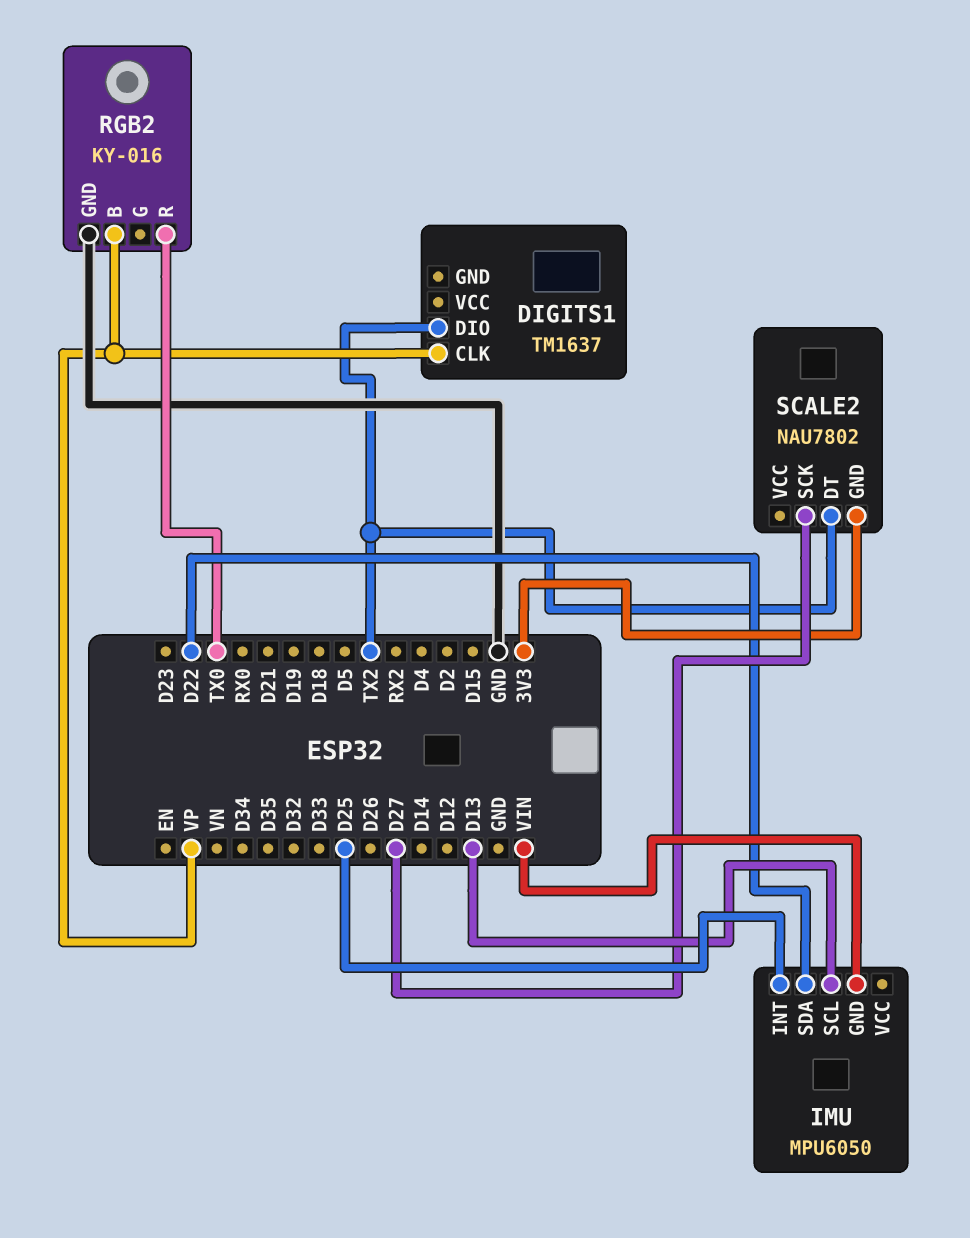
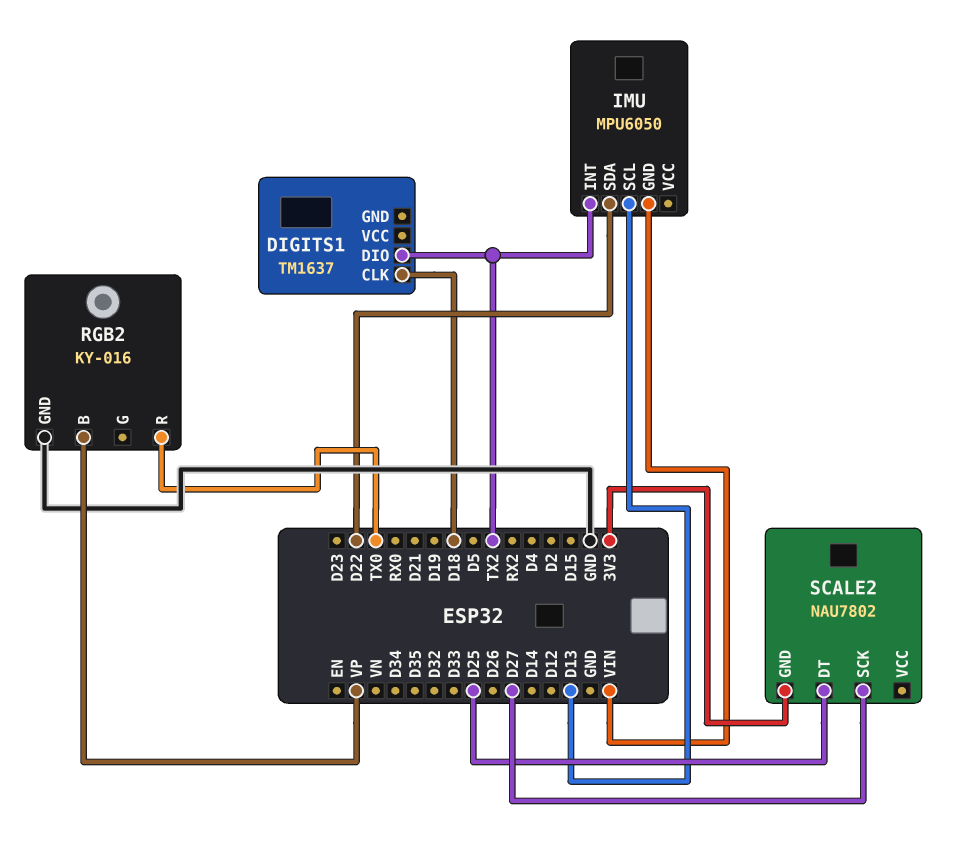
DIGITS1 pin CLK: VP -> D18
IMU pin INT: D25 -> TX2
SCALE2 pin DT: TX2 -> D25

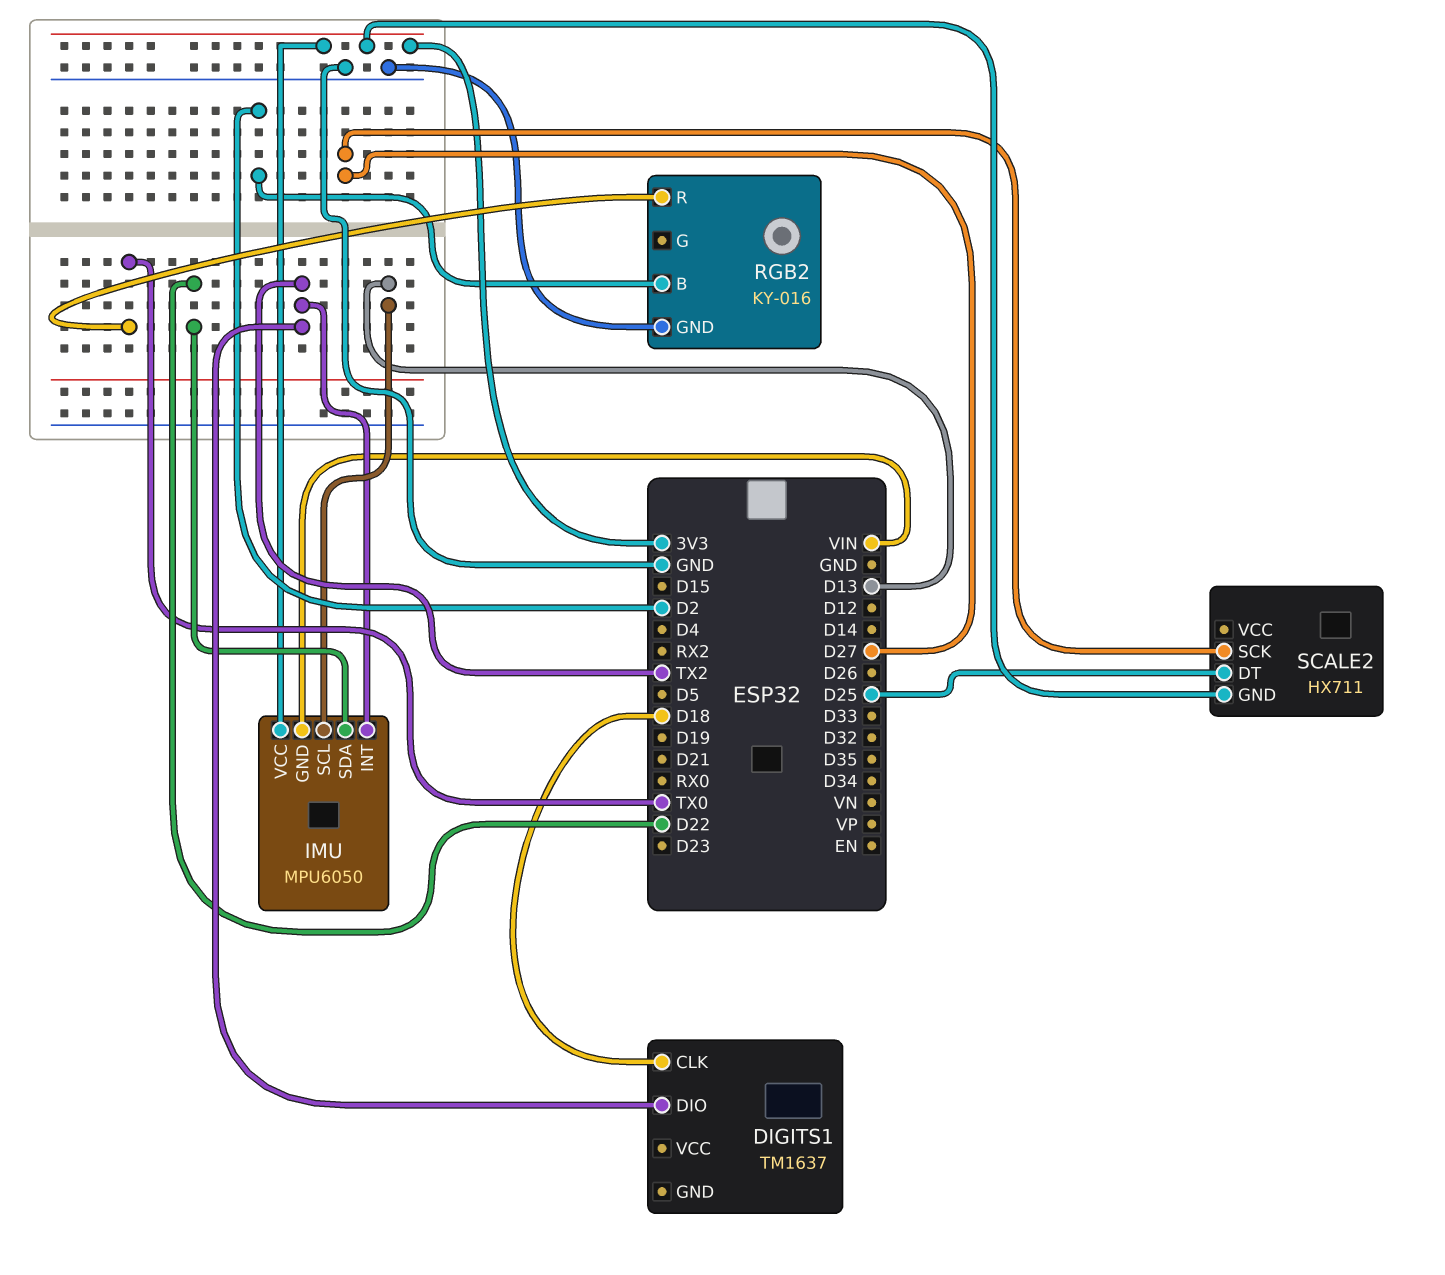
IMU pin VCC: none -> 3V3
RGB2 pin B: VP -> D2
SCALE2: NAU7802 -> HX711

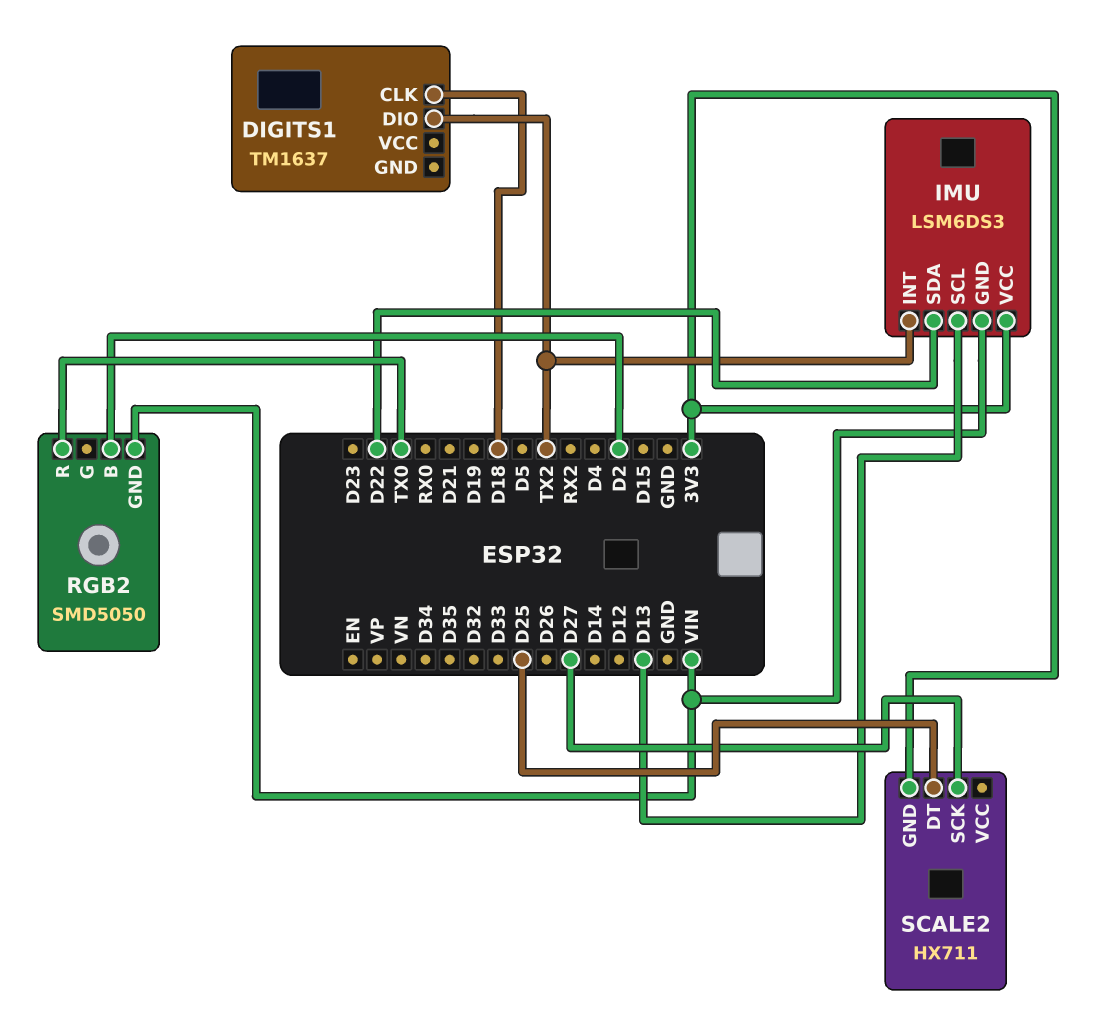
IMU: MPU6050 -> LSM6DS3
RGB2: KY-016 -> SMD5050
RGB2 pin GND: GND -> VIN

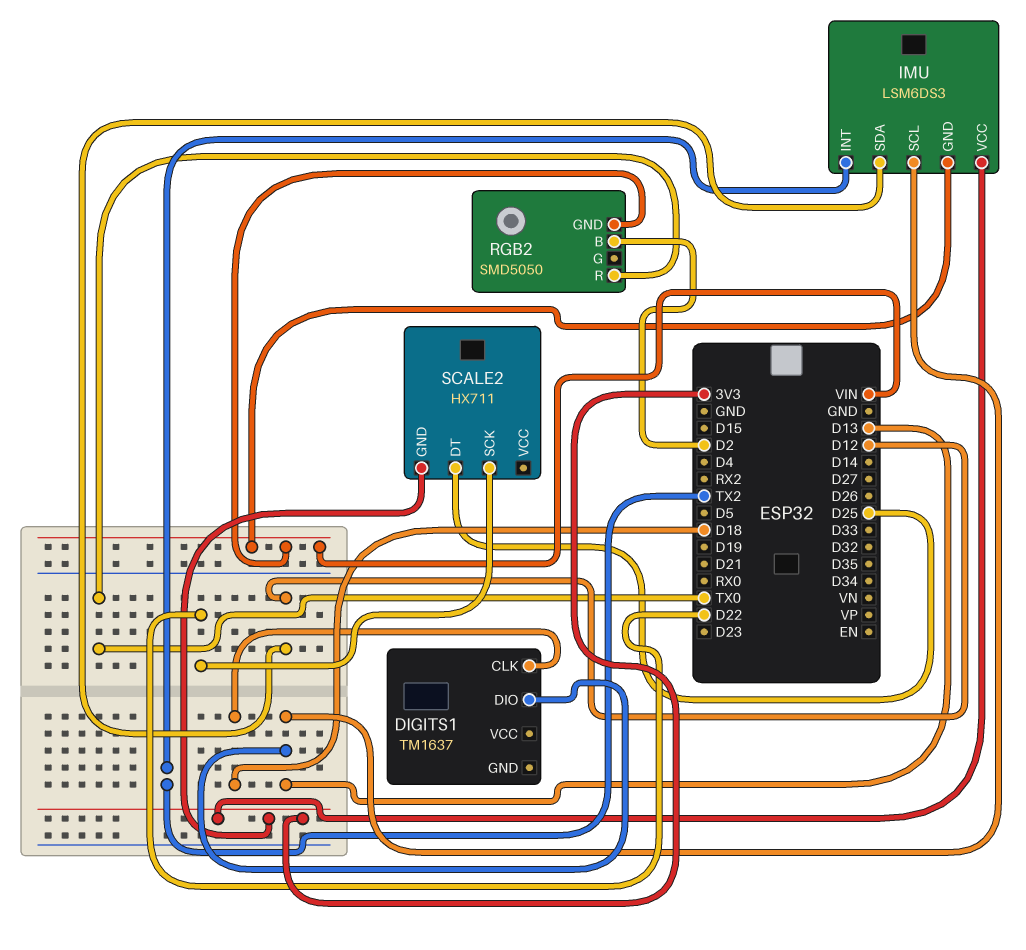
DIGITS1 pin DIO: TX2 -> D13
IMU pin SDA: D22 -> D12
SCALE2 pin SCK: D27 -> D22

